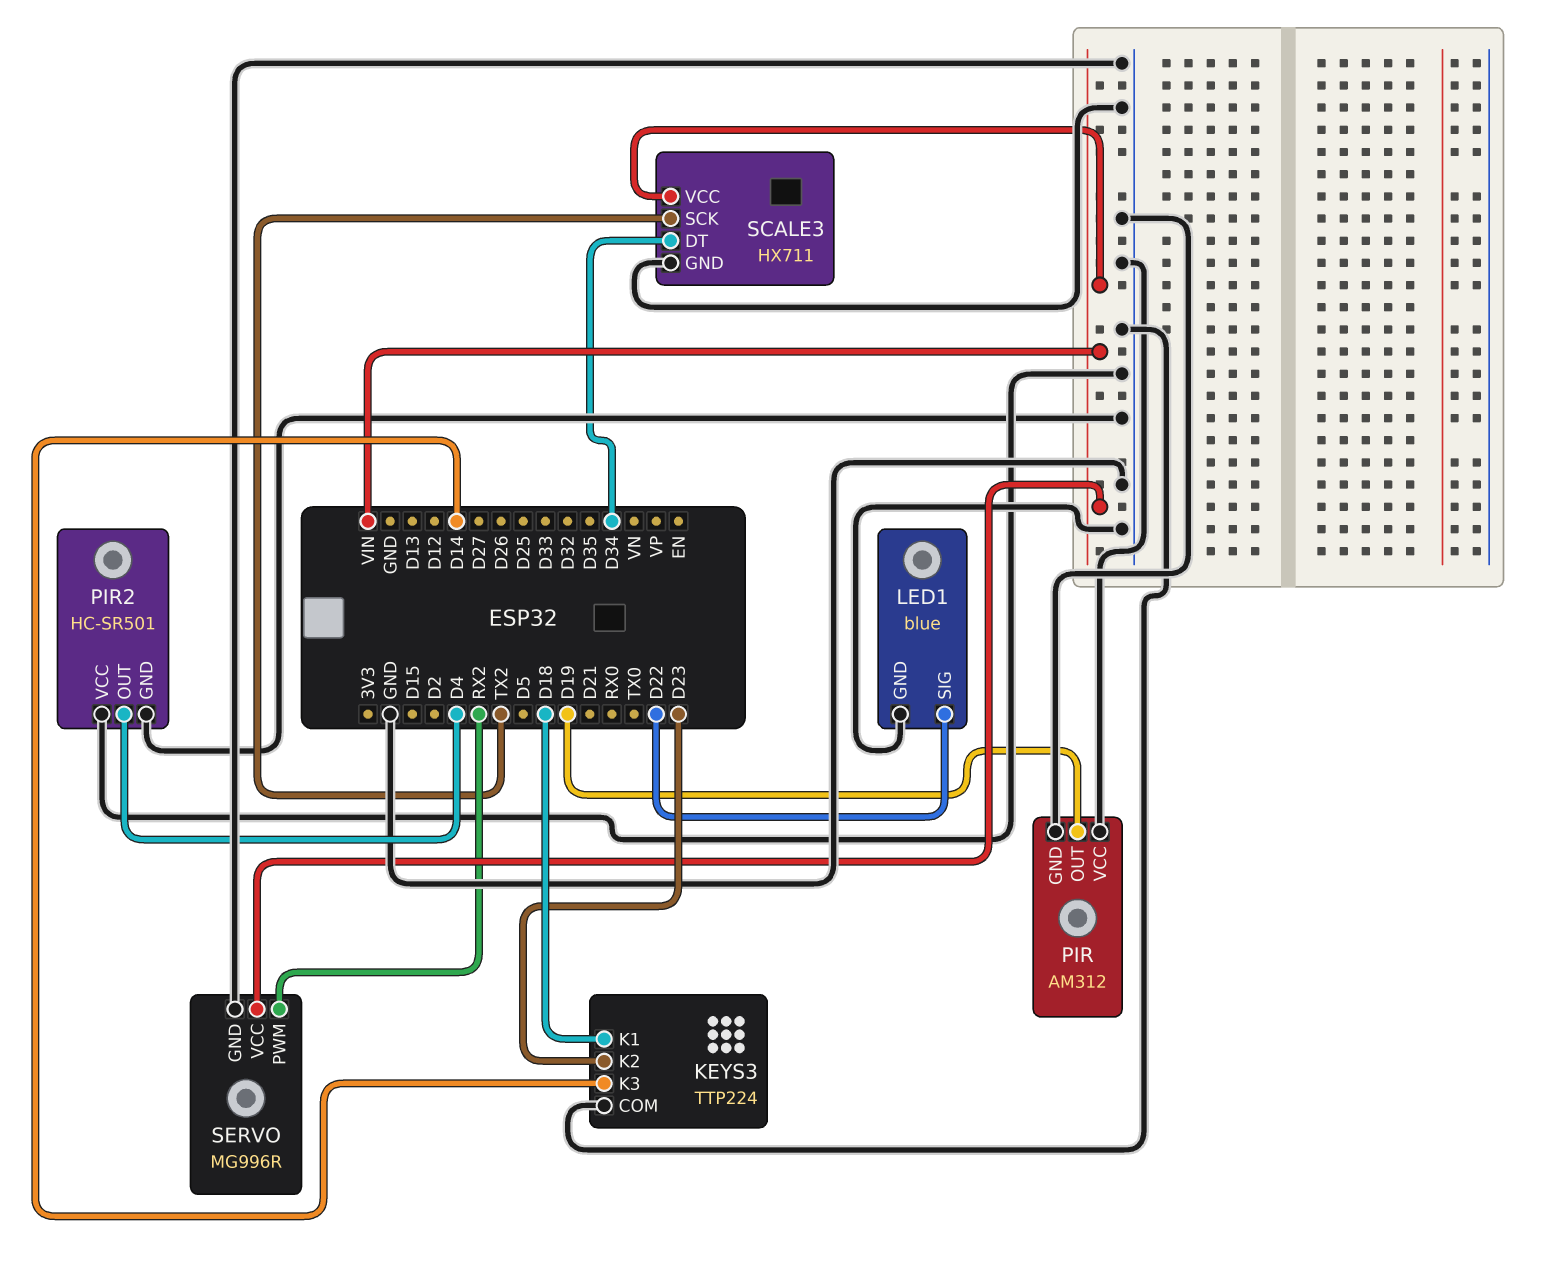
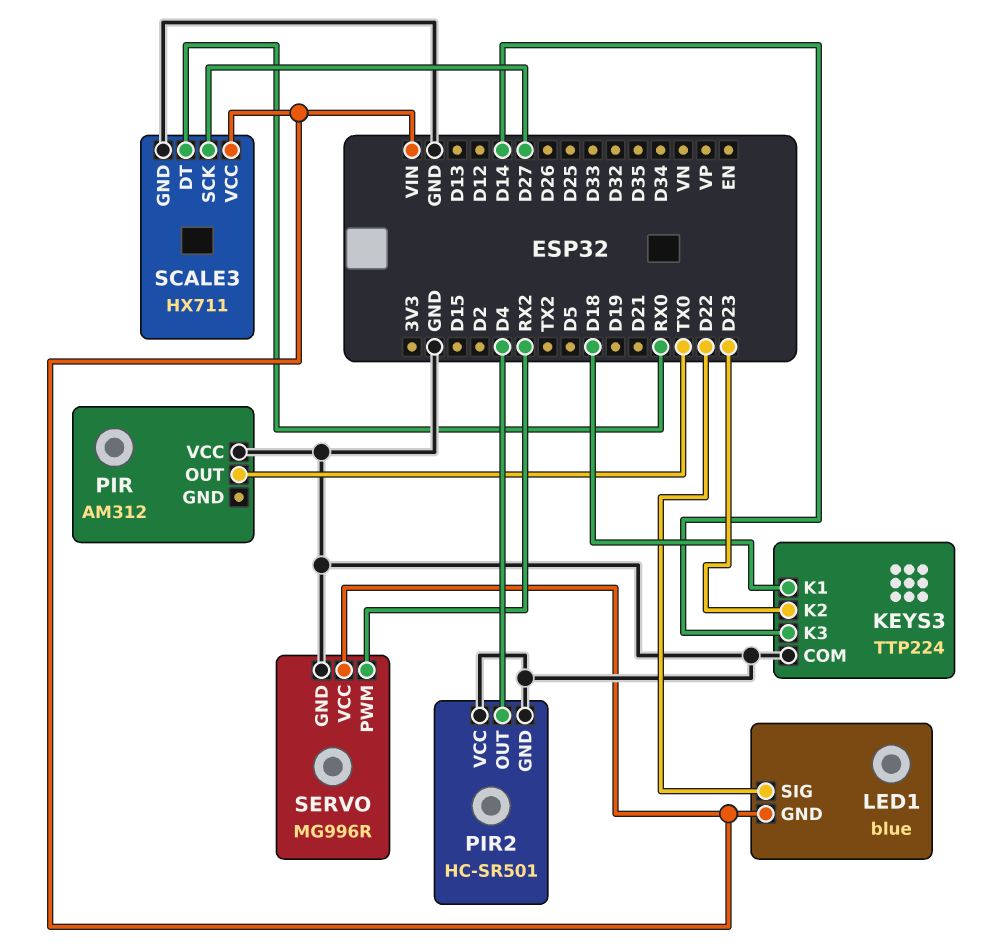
LED1 pin GND: GND -> VIN
PIR pin GND: GND -> none
PIR pin OUT: D19 -> TX0
SCALE3 pin DT: D34 -> RX0
SCALE3 pin SCK: TX2 -> D27

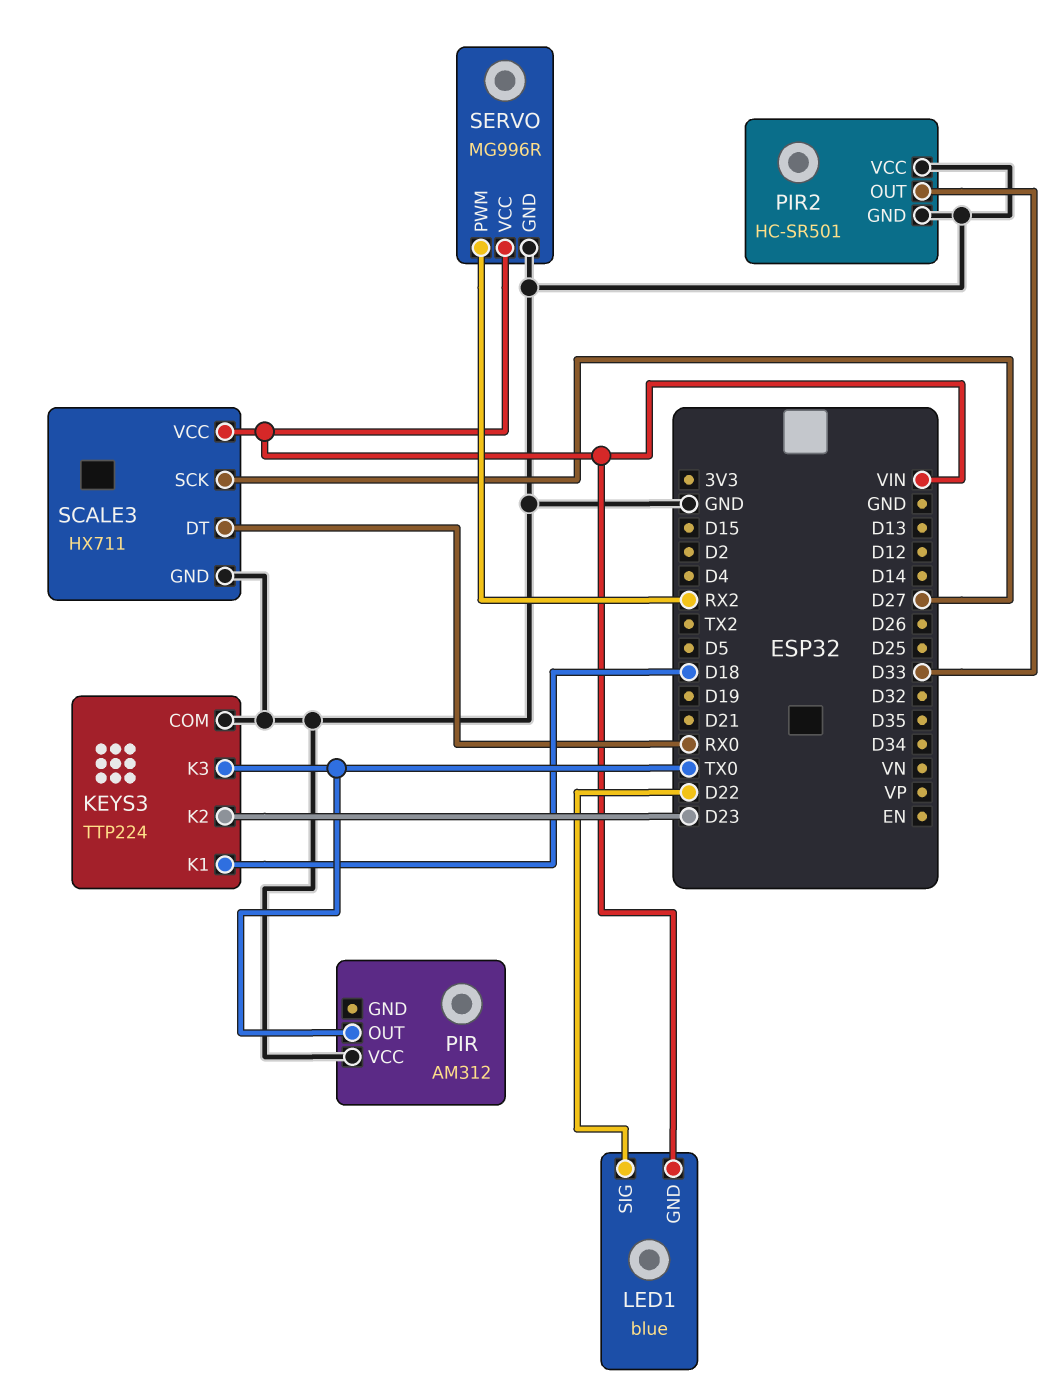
KEYS3 pin K3: D14 -> TX0
PIR2 pin OUT: D4 -> D33

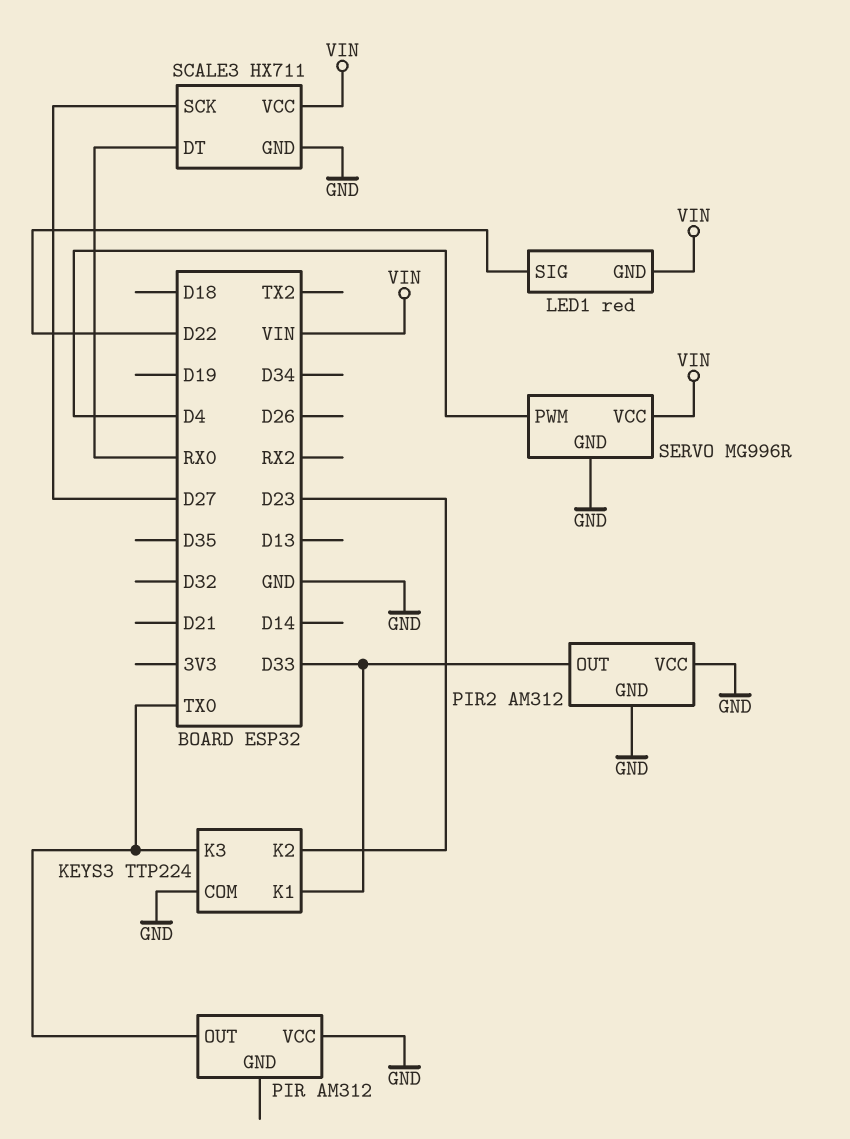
KEYS3 pin K1: D18 -> D33
LED1: blue -> red
PIR2: HC-SR501 -> AM312
SERVO pin PWM: RX2 -> D4

